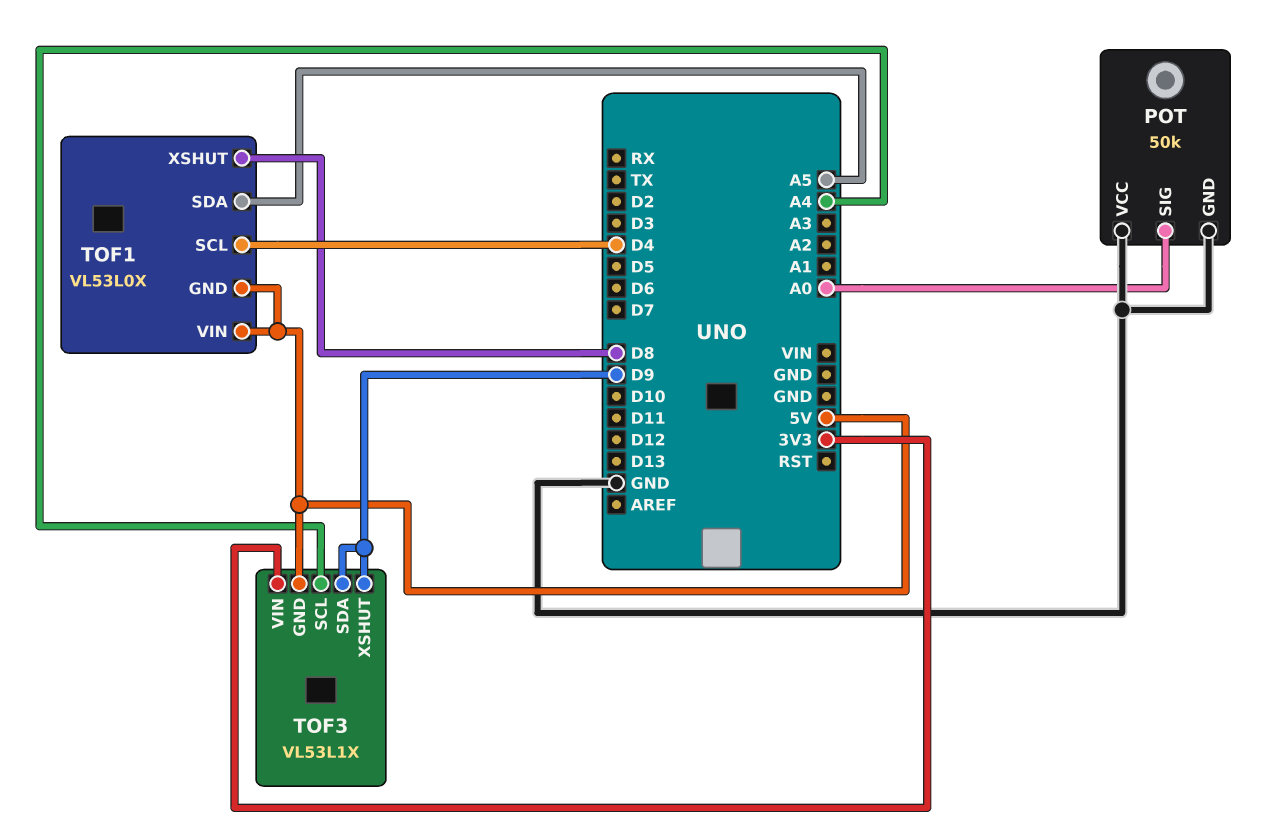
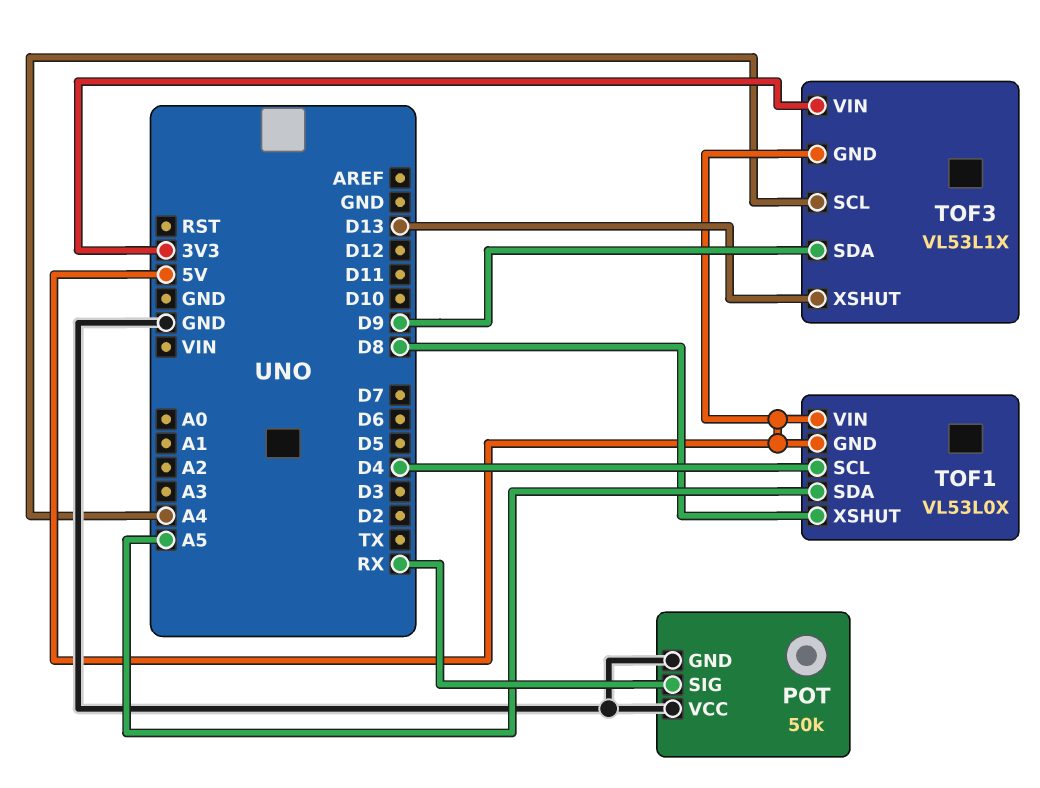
POT pin SIG: A0 -> RX
TOF3 pin XSHUT: D9 -> D13

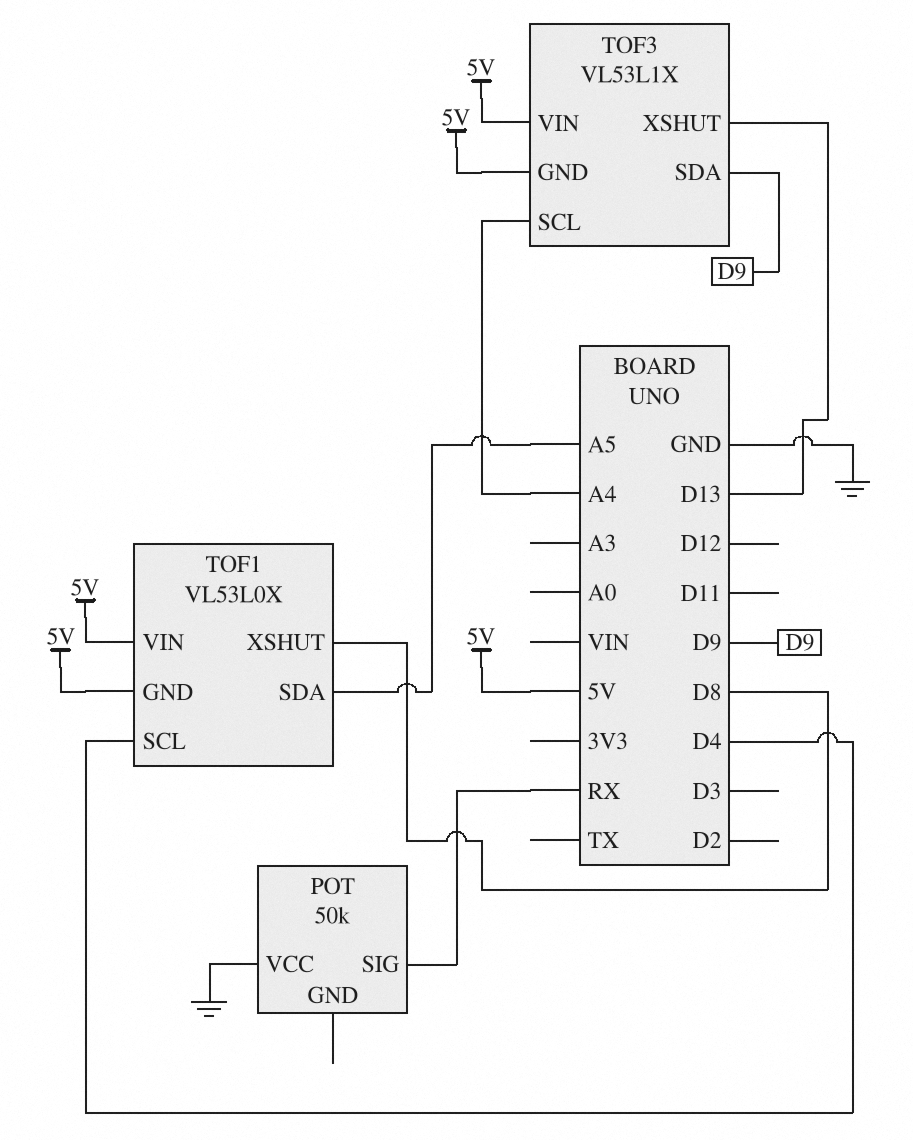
POT pin GND: GND -> none
TOF3 pin VIN: 3V3 -> 5V

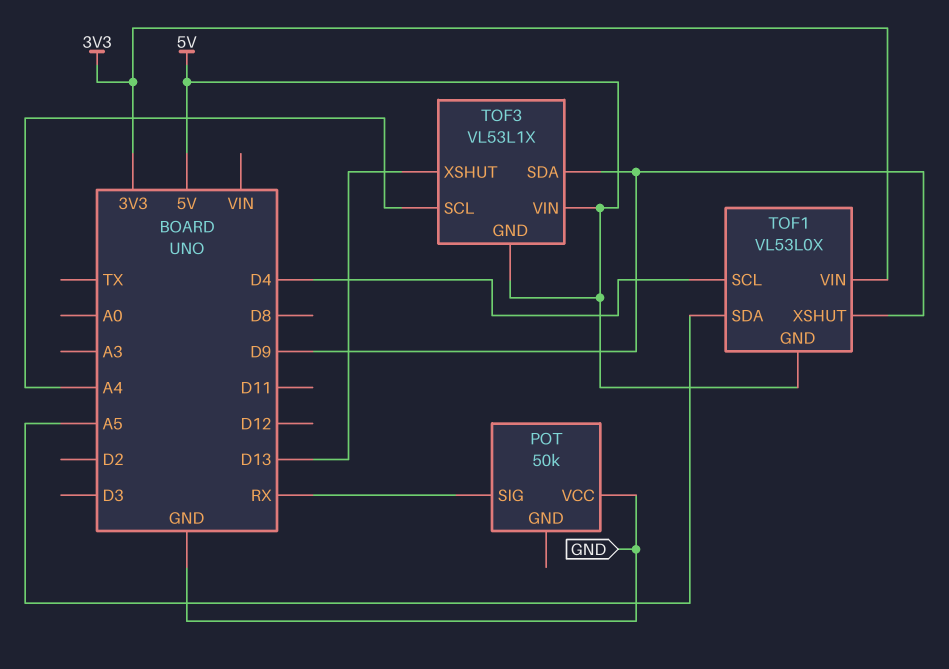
TOF1 pin VIN: 5V -> 3V3
TOF1 pin XSHUT: D8 -> D9

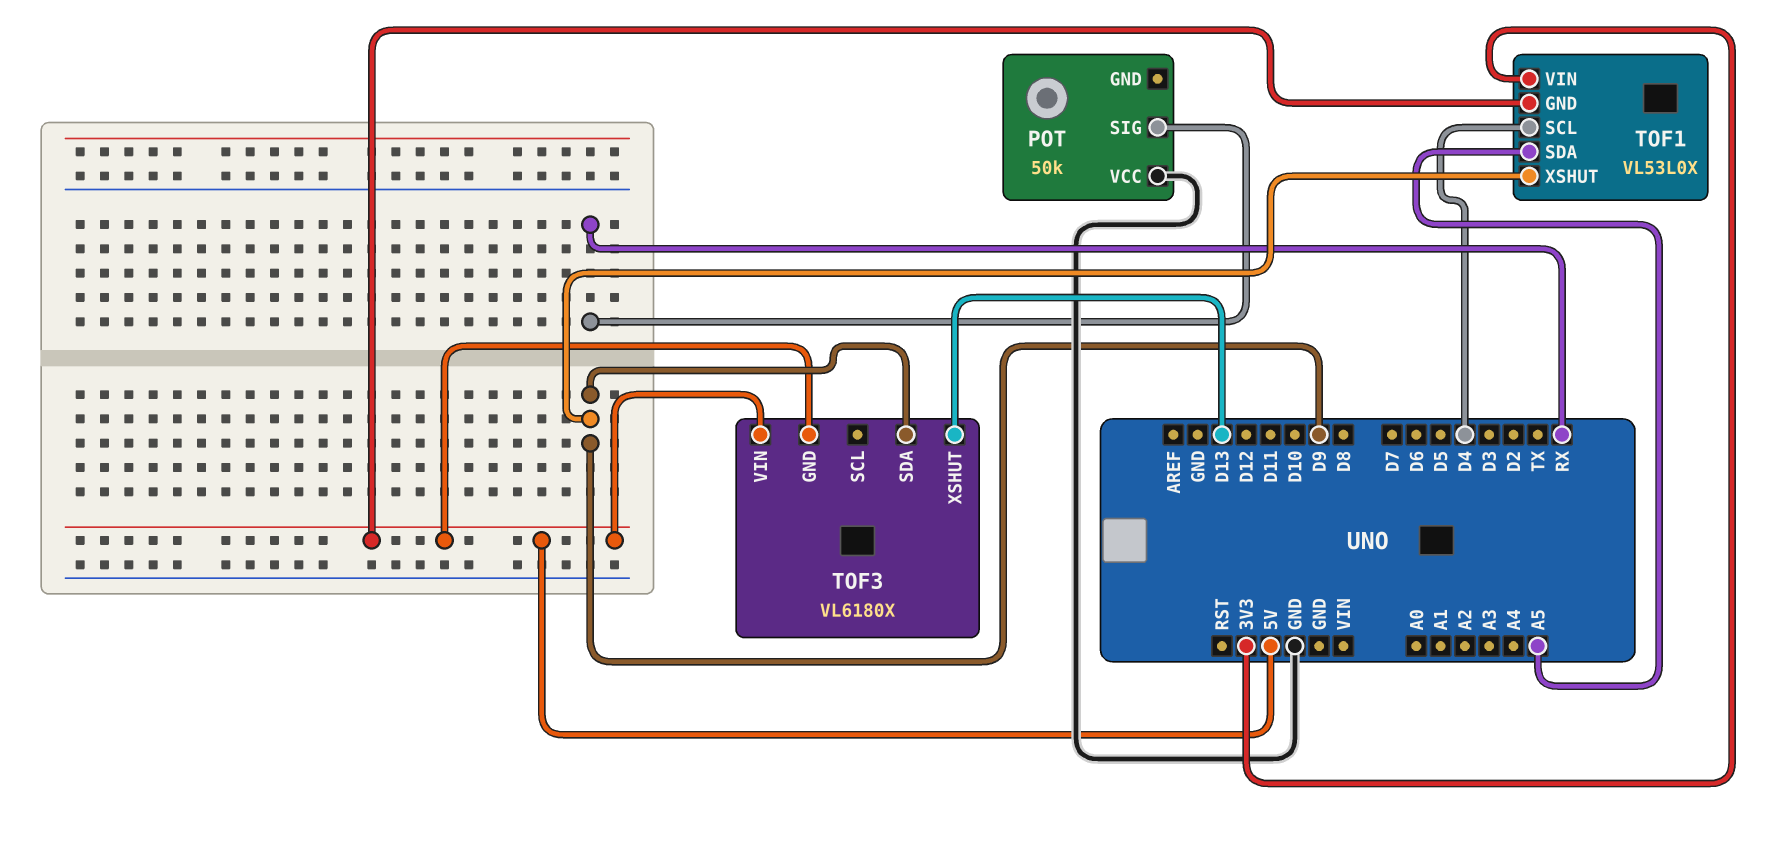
TOF3: VL53L1X -> VL6180X
TOF3 pin SCL: A4 -> none

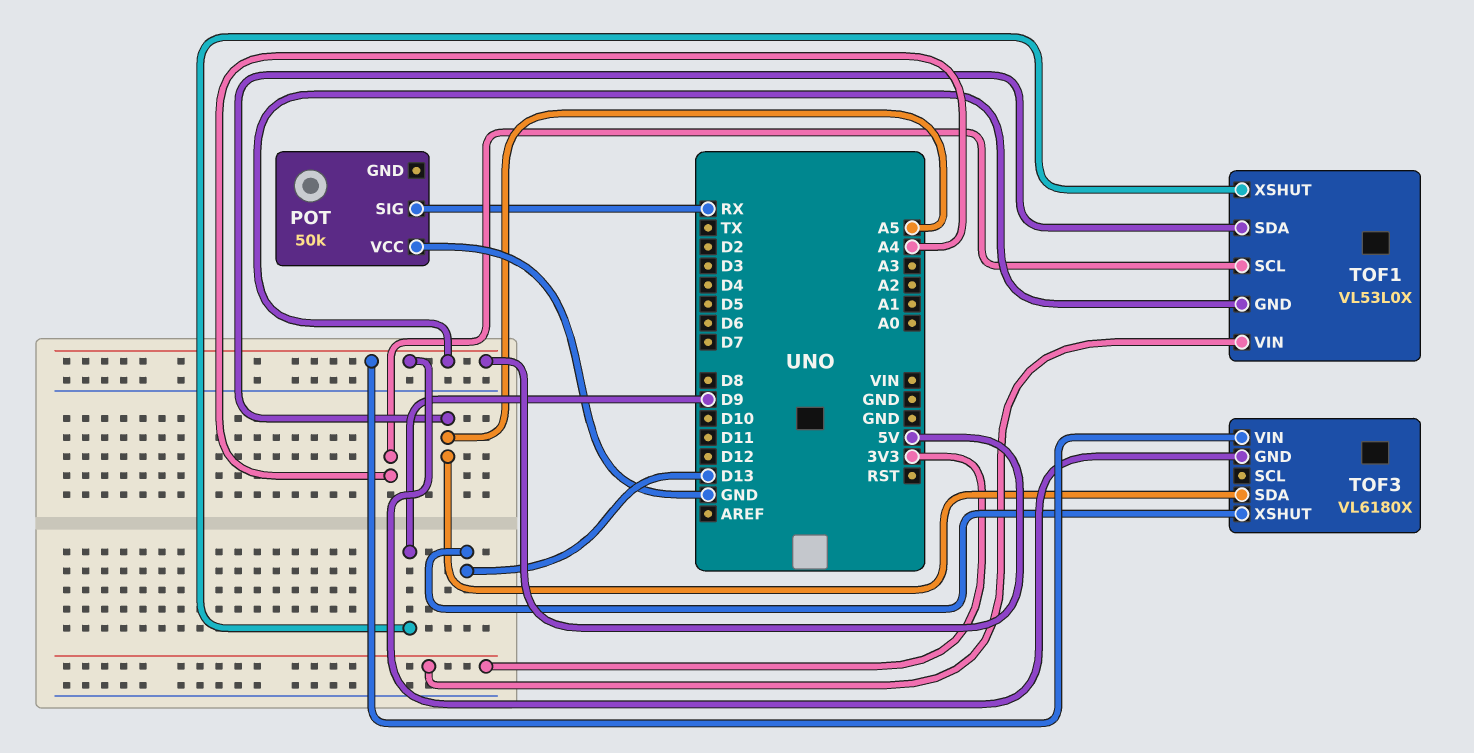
TOF1 pin SCL: D4 -> A4
TOF3 pin SDA: D9 -> A5

